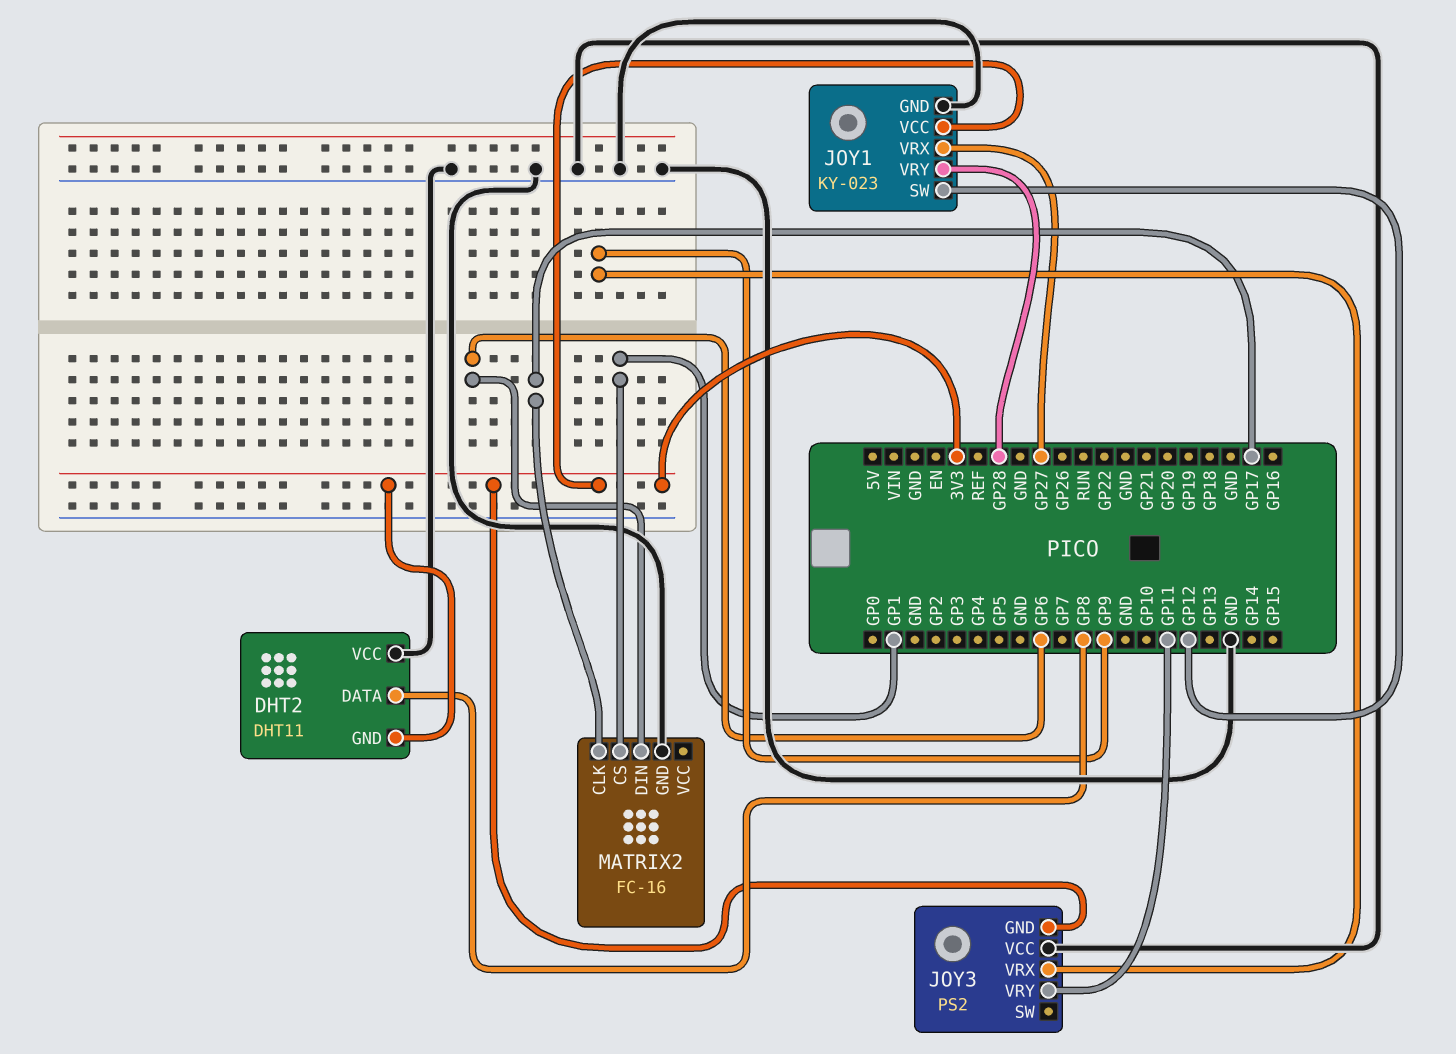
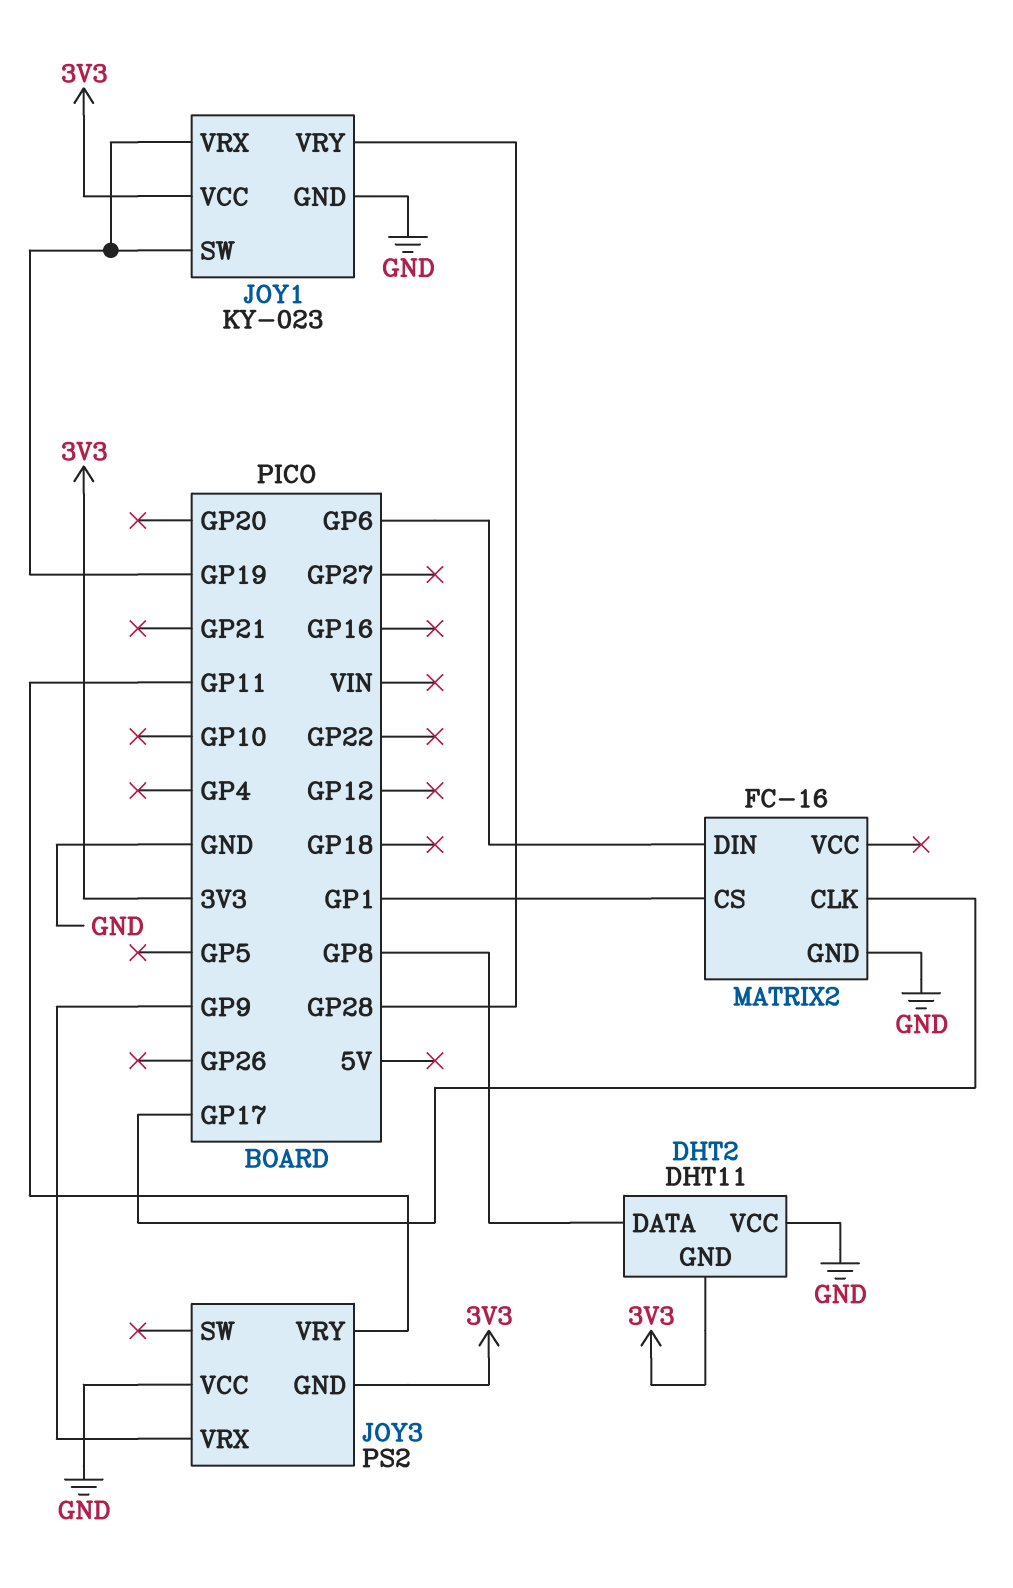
JOY1 pin SW: GP12 -> GP19
JOY1 pin VRX: GP27 -> GP19

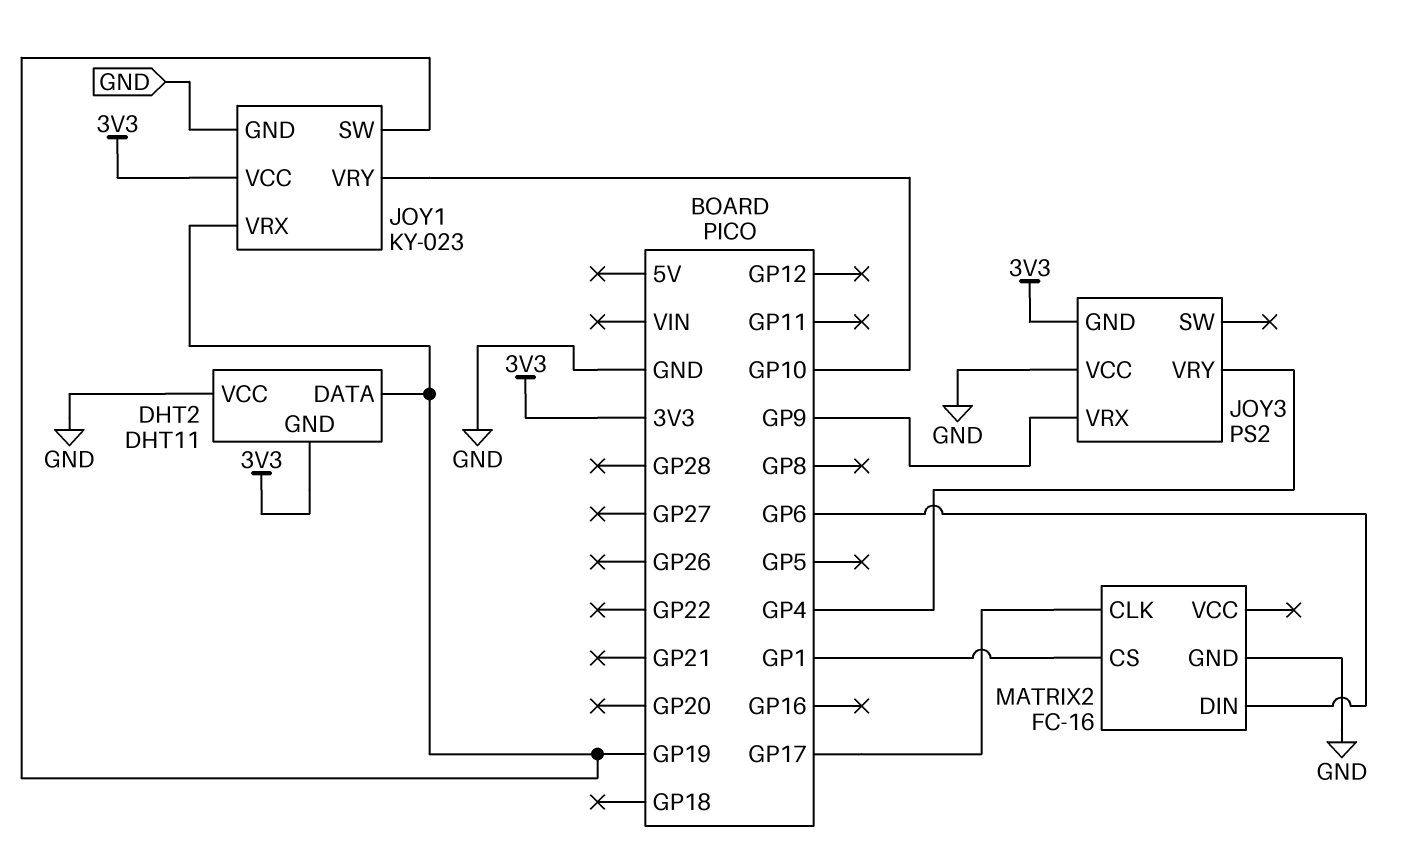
DHT2 pin DATA: GP8 -> GP19
JOY1 pin VRY: GP28 -> GP10
JOY3 pin VRY: GP11 -> GP4

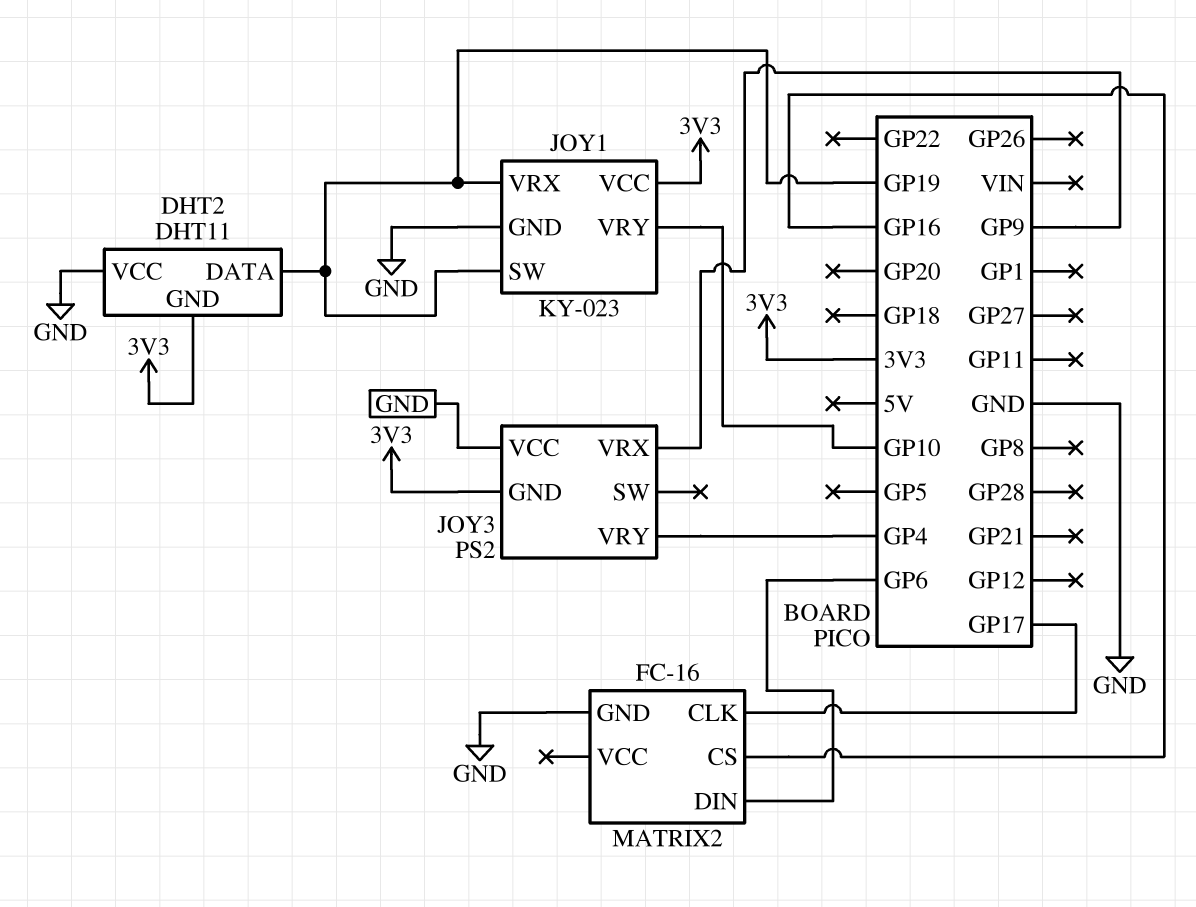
MATRIX2 pin CS: GP1 -> GP16

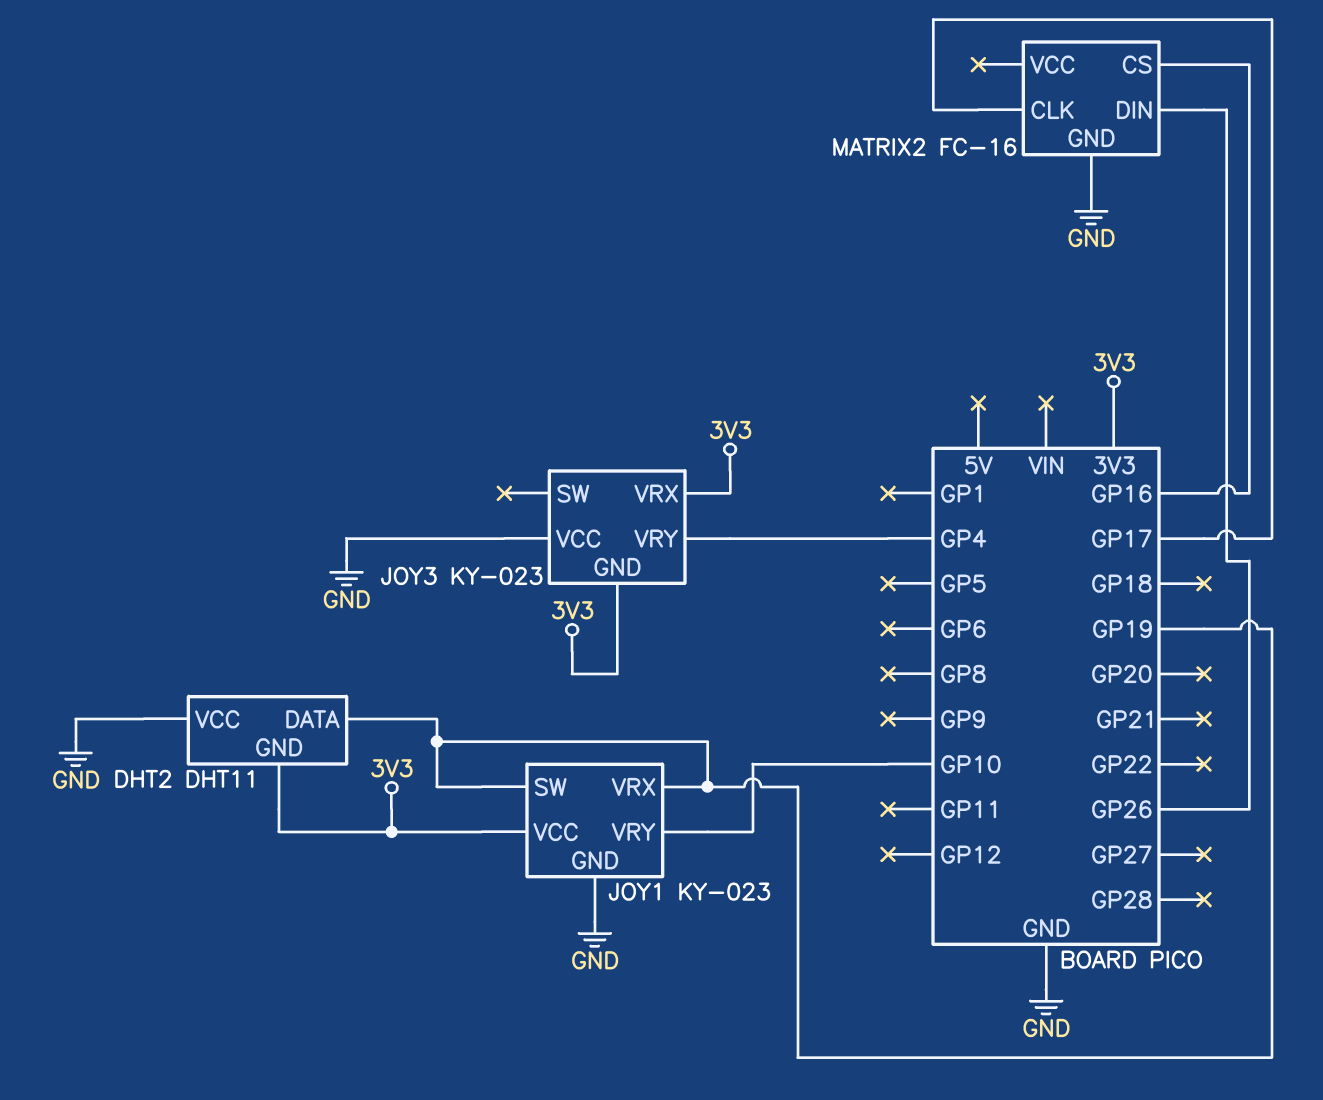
JOY3: PS2 -> KY-023
JOY3 pin VRX: GP9 -> 3V3
MATRIX2 pin DIN: GP6 -> GP26

